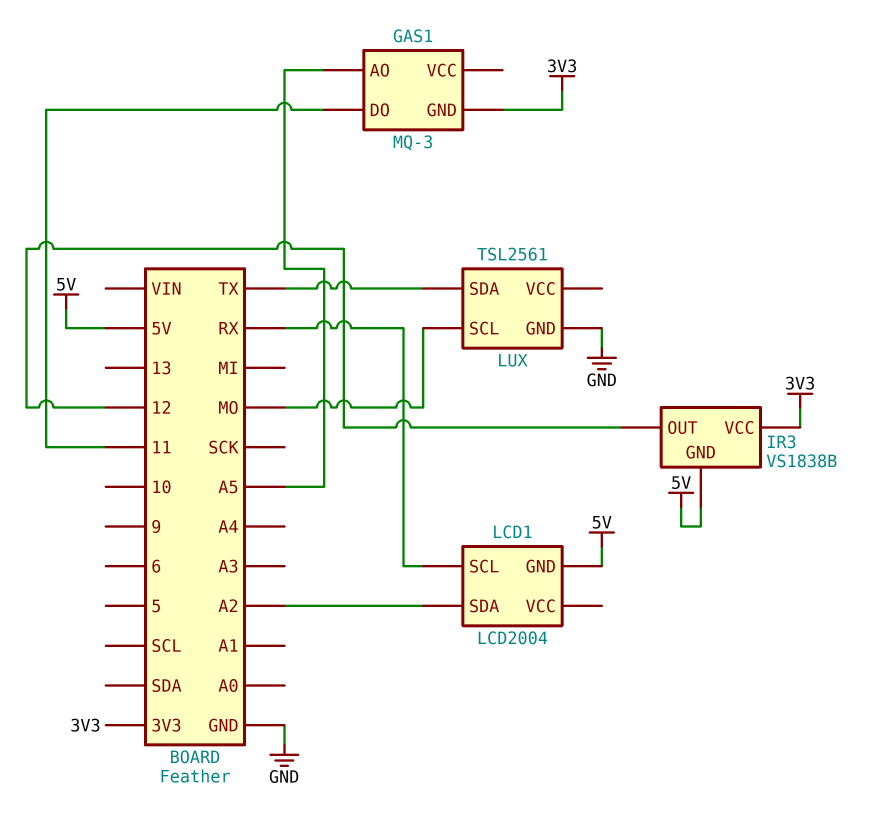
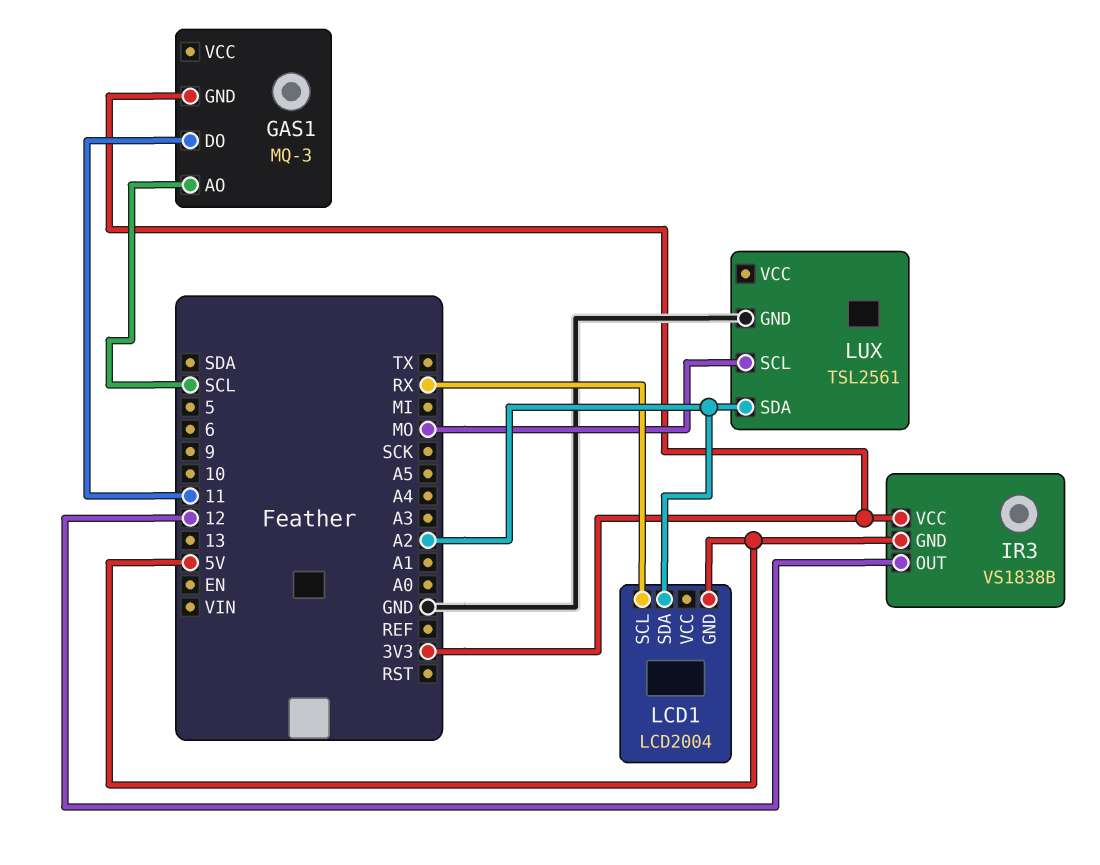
GAS1 pin AO: A5 -> SCL
LUX pin SDA: TX -> A2

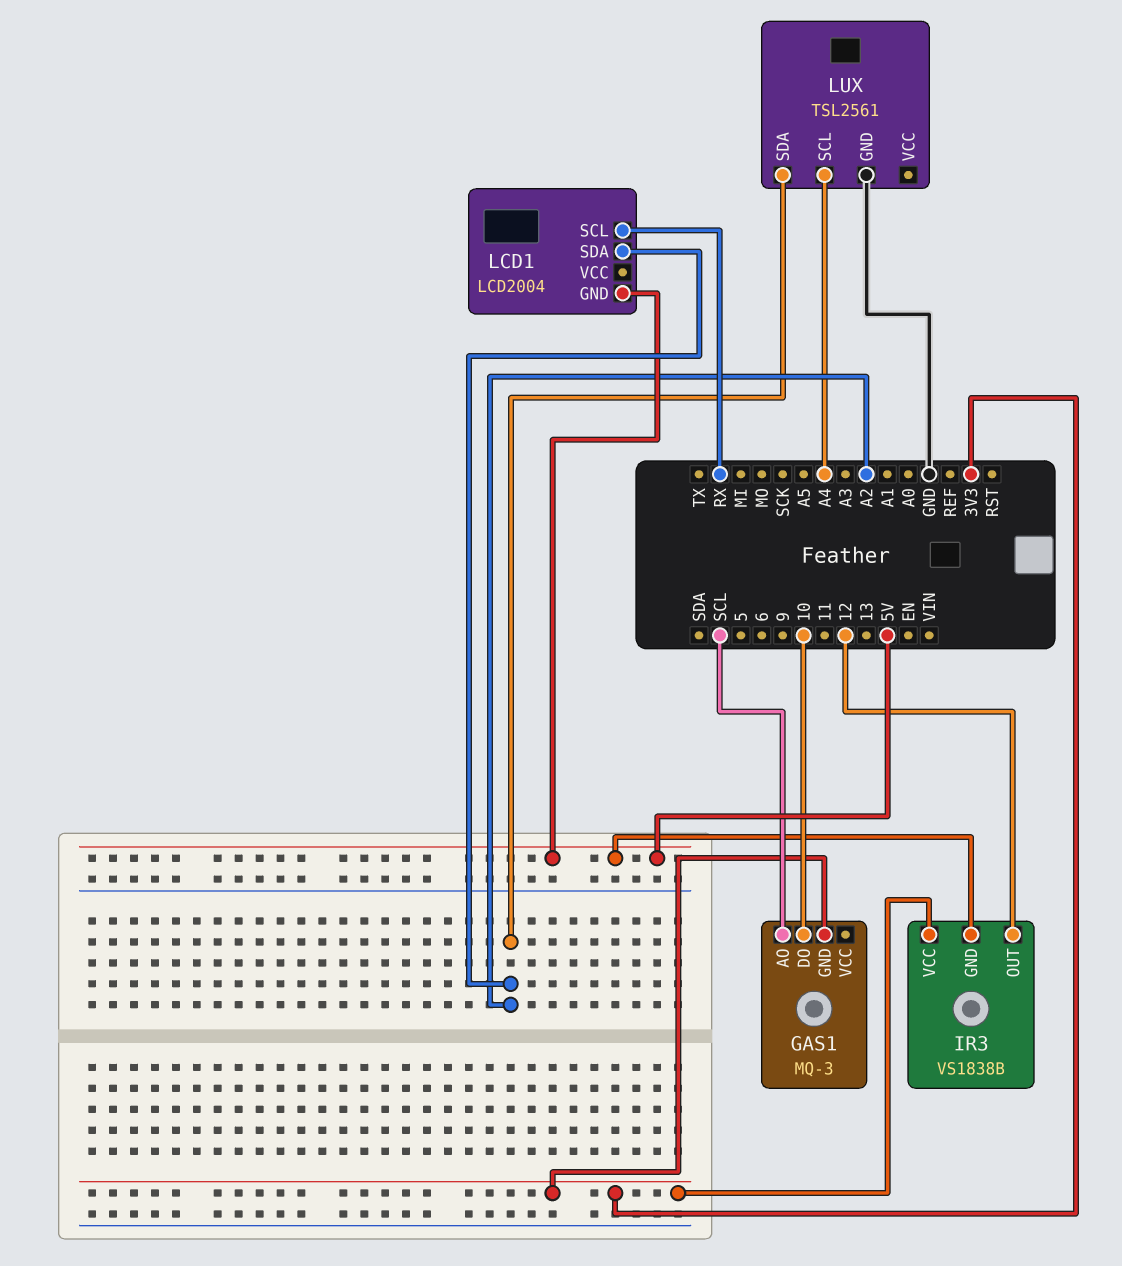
GAS1 pin DO: 11 -> 10
LUX pin SCL: MO -> A4

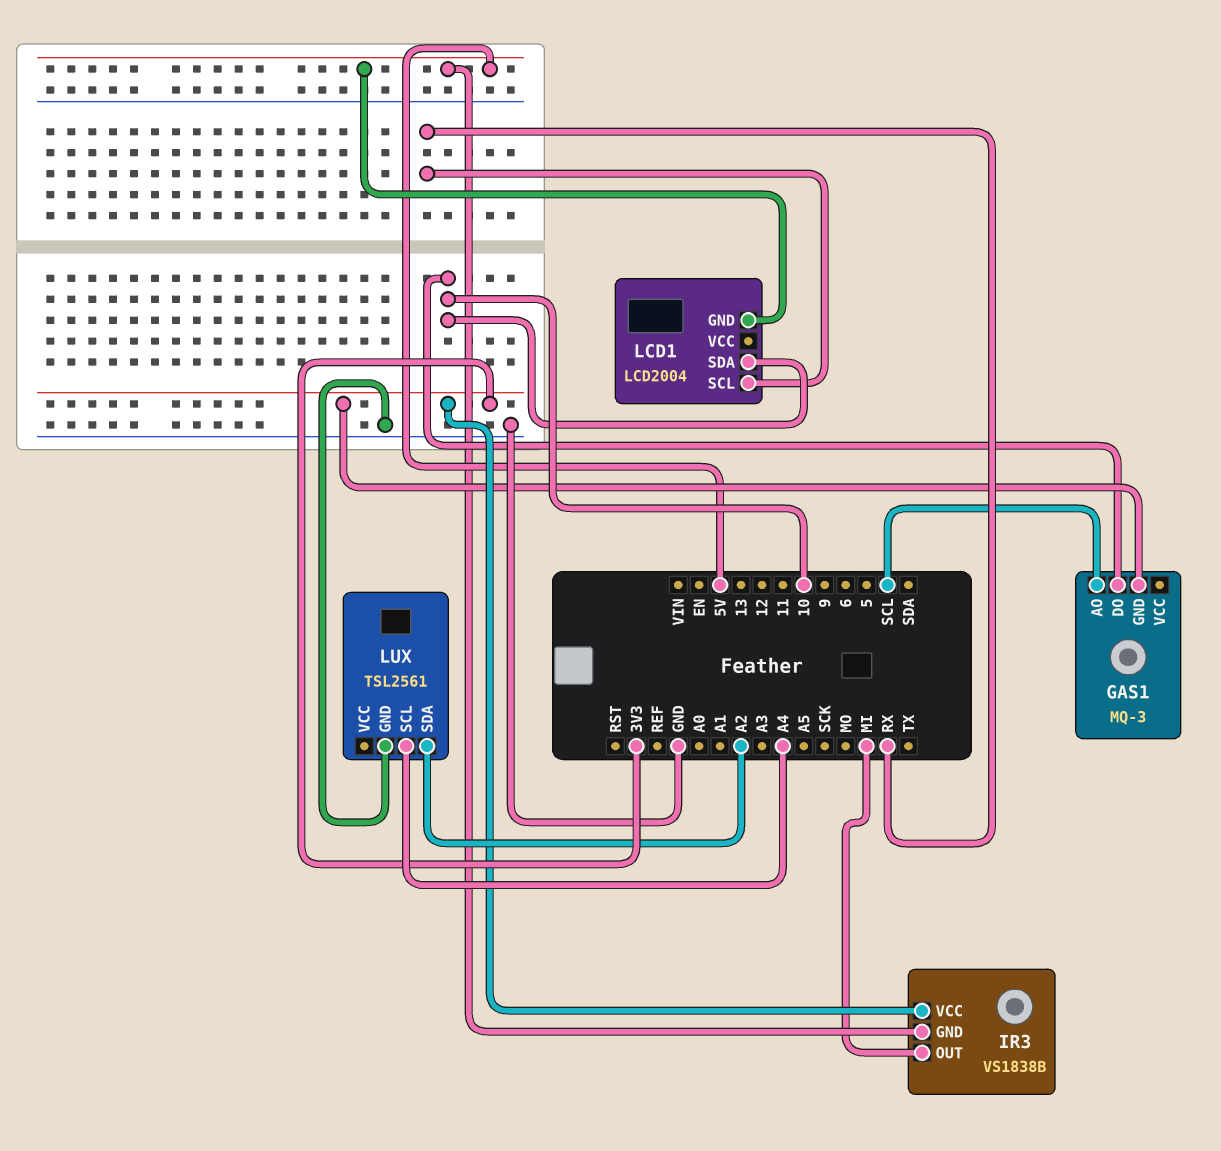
IR3 pin OUT: 12 -> MI
LCD1 pin SDA: A2 -> 10

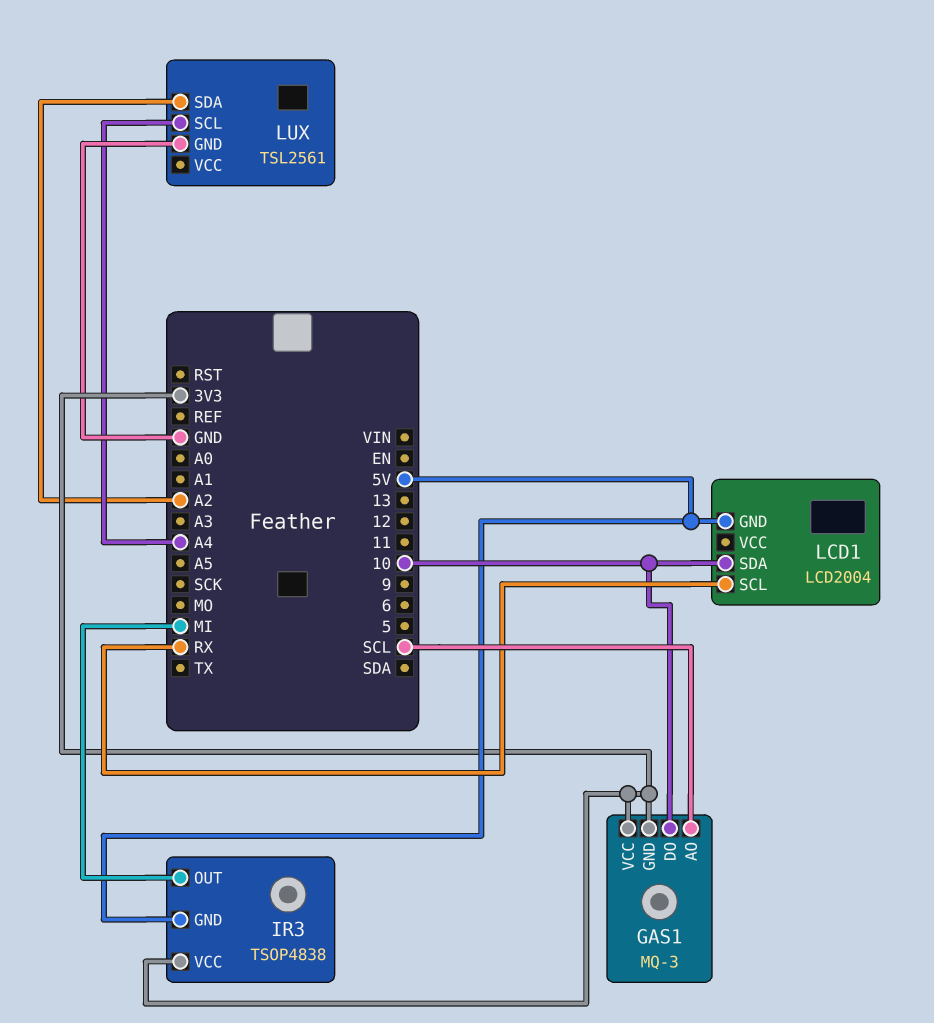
GAS1 pin VCC: none -> 3V3
IR3: VS1838B -> TSOP4838

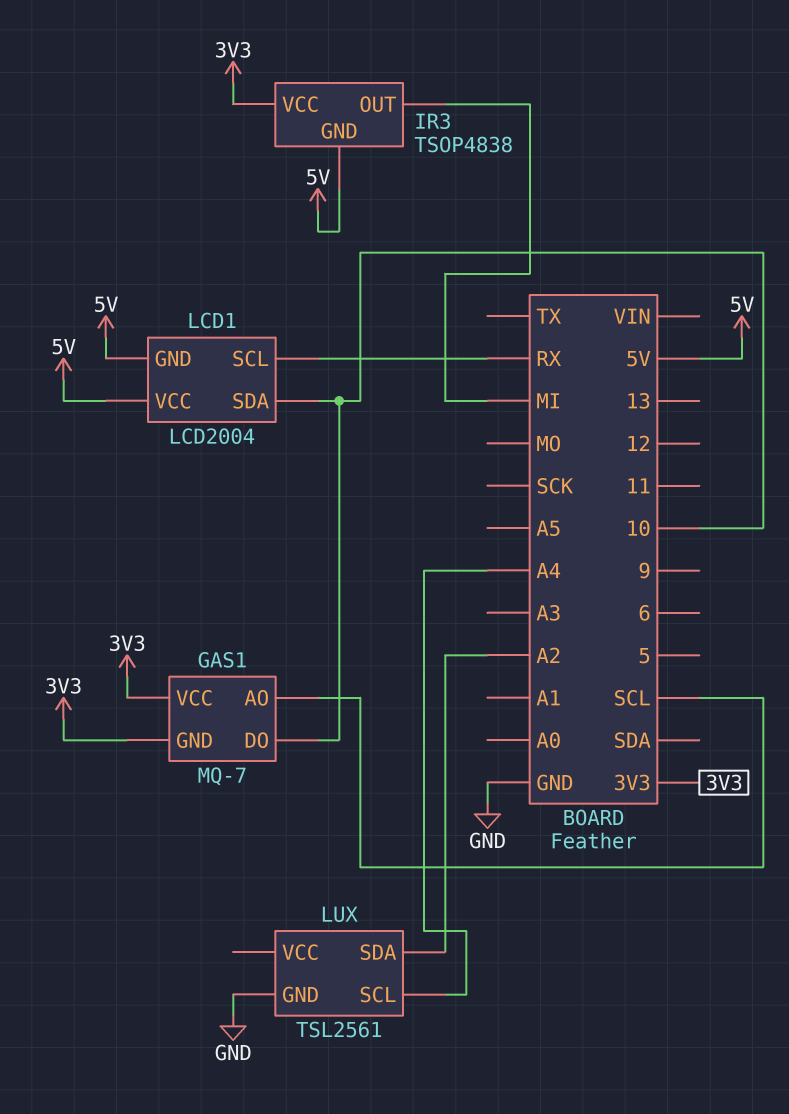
GAS1: MQ-3 -> MQ-7
LCD1 pin VCC: none -> 5V

